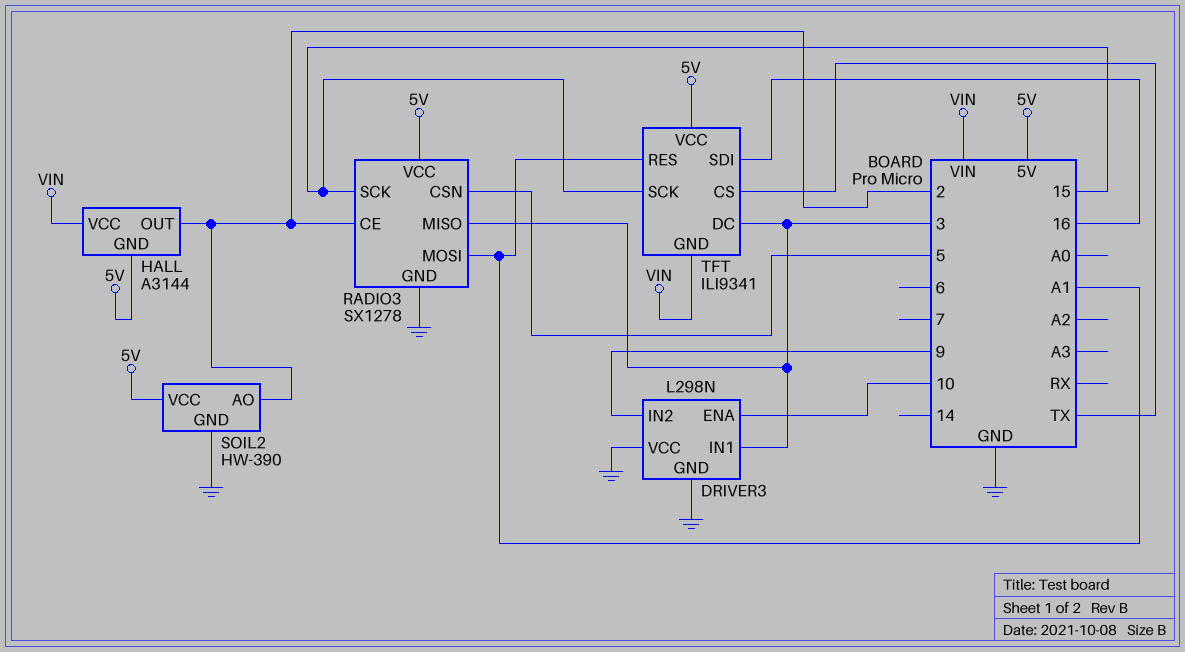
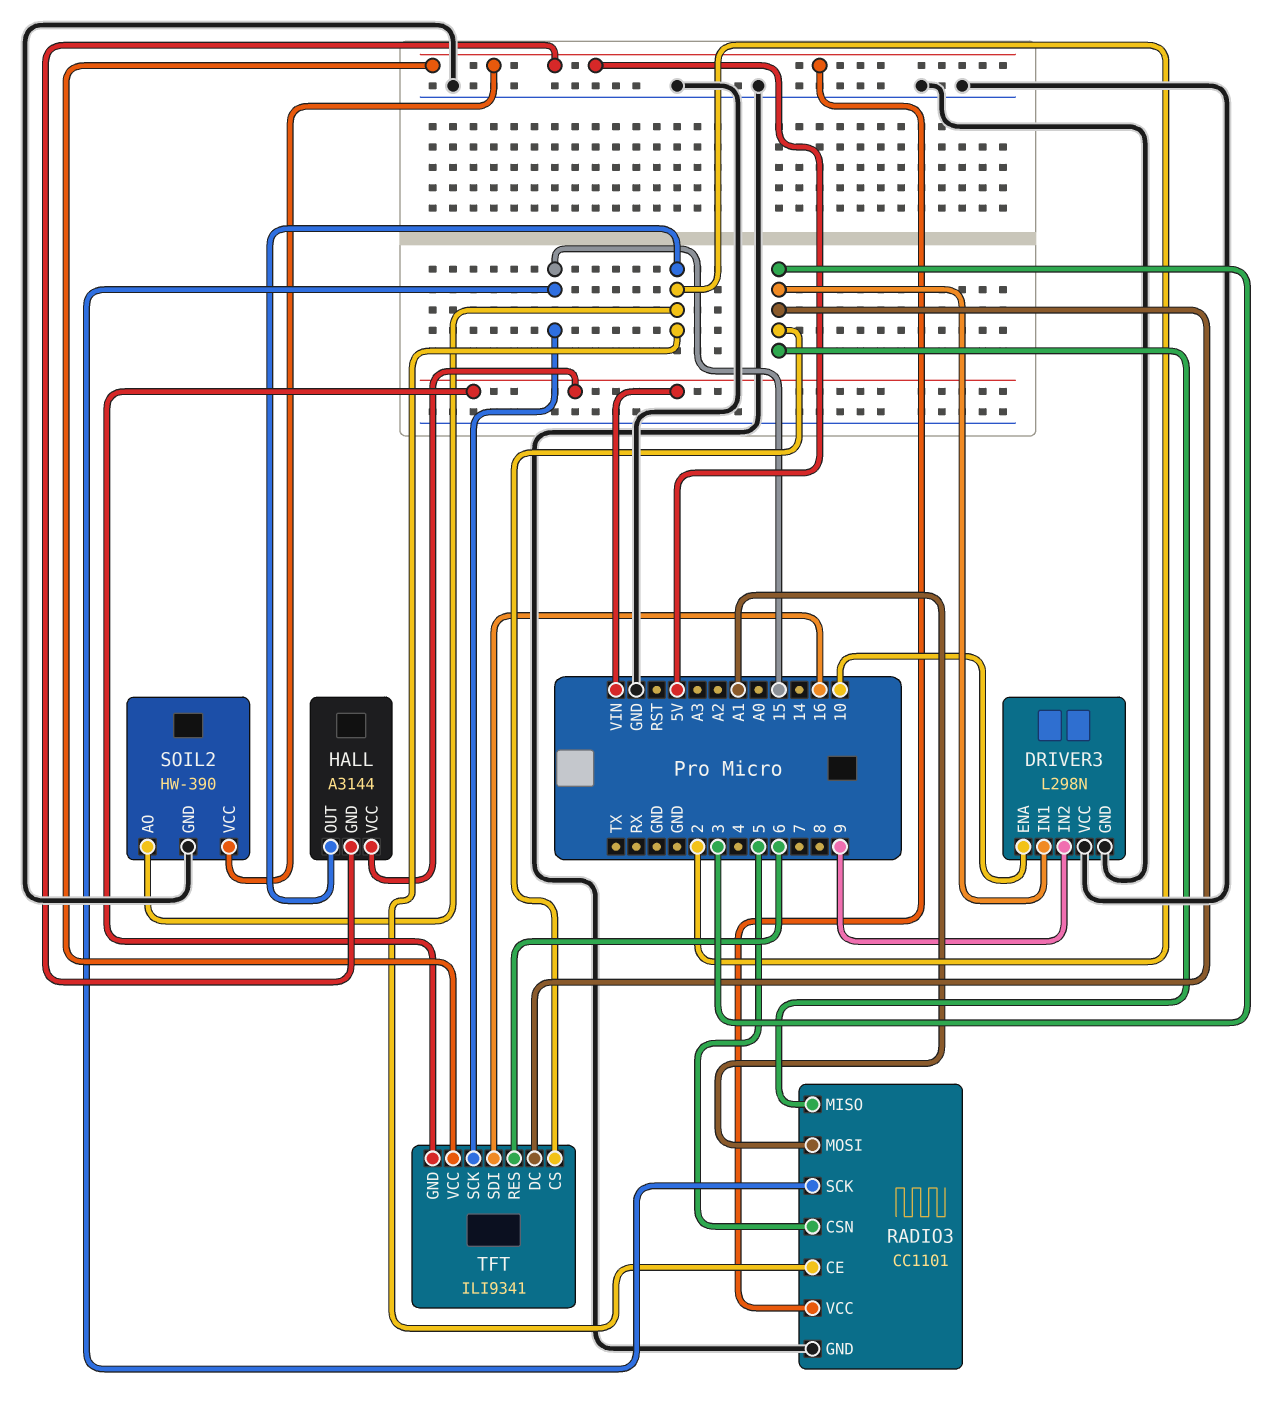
RADIO3: SX1278 -> CC1101
TFT pin CS: TX -> 3
TFT pin RES: A1 -> 6

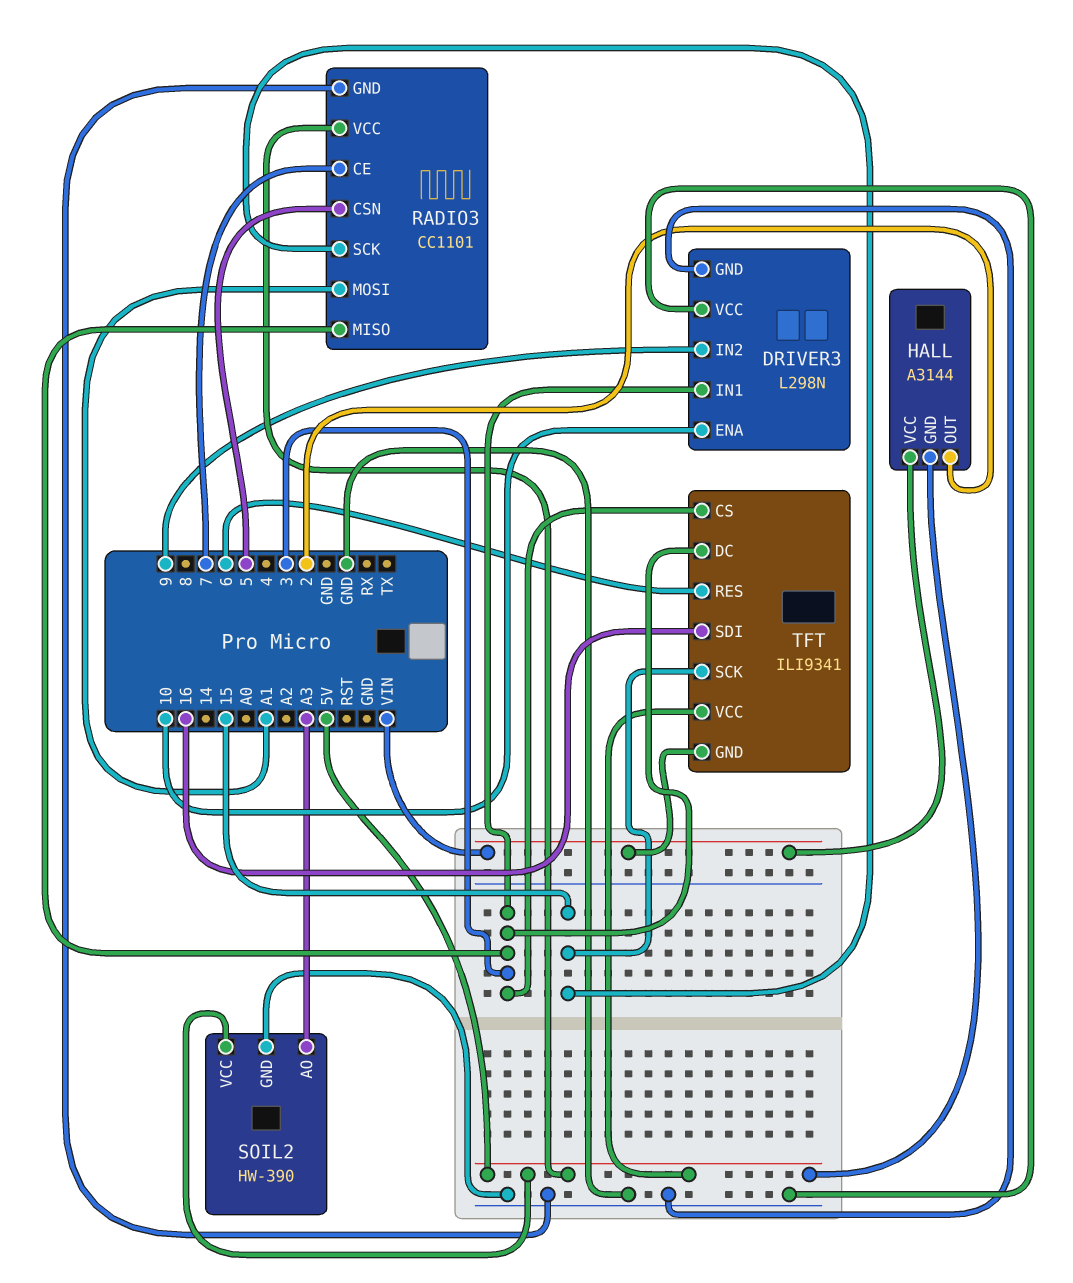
RADIO3 pin CE: 2 -> 7
SOIL2 pin AO: 2 -> A3

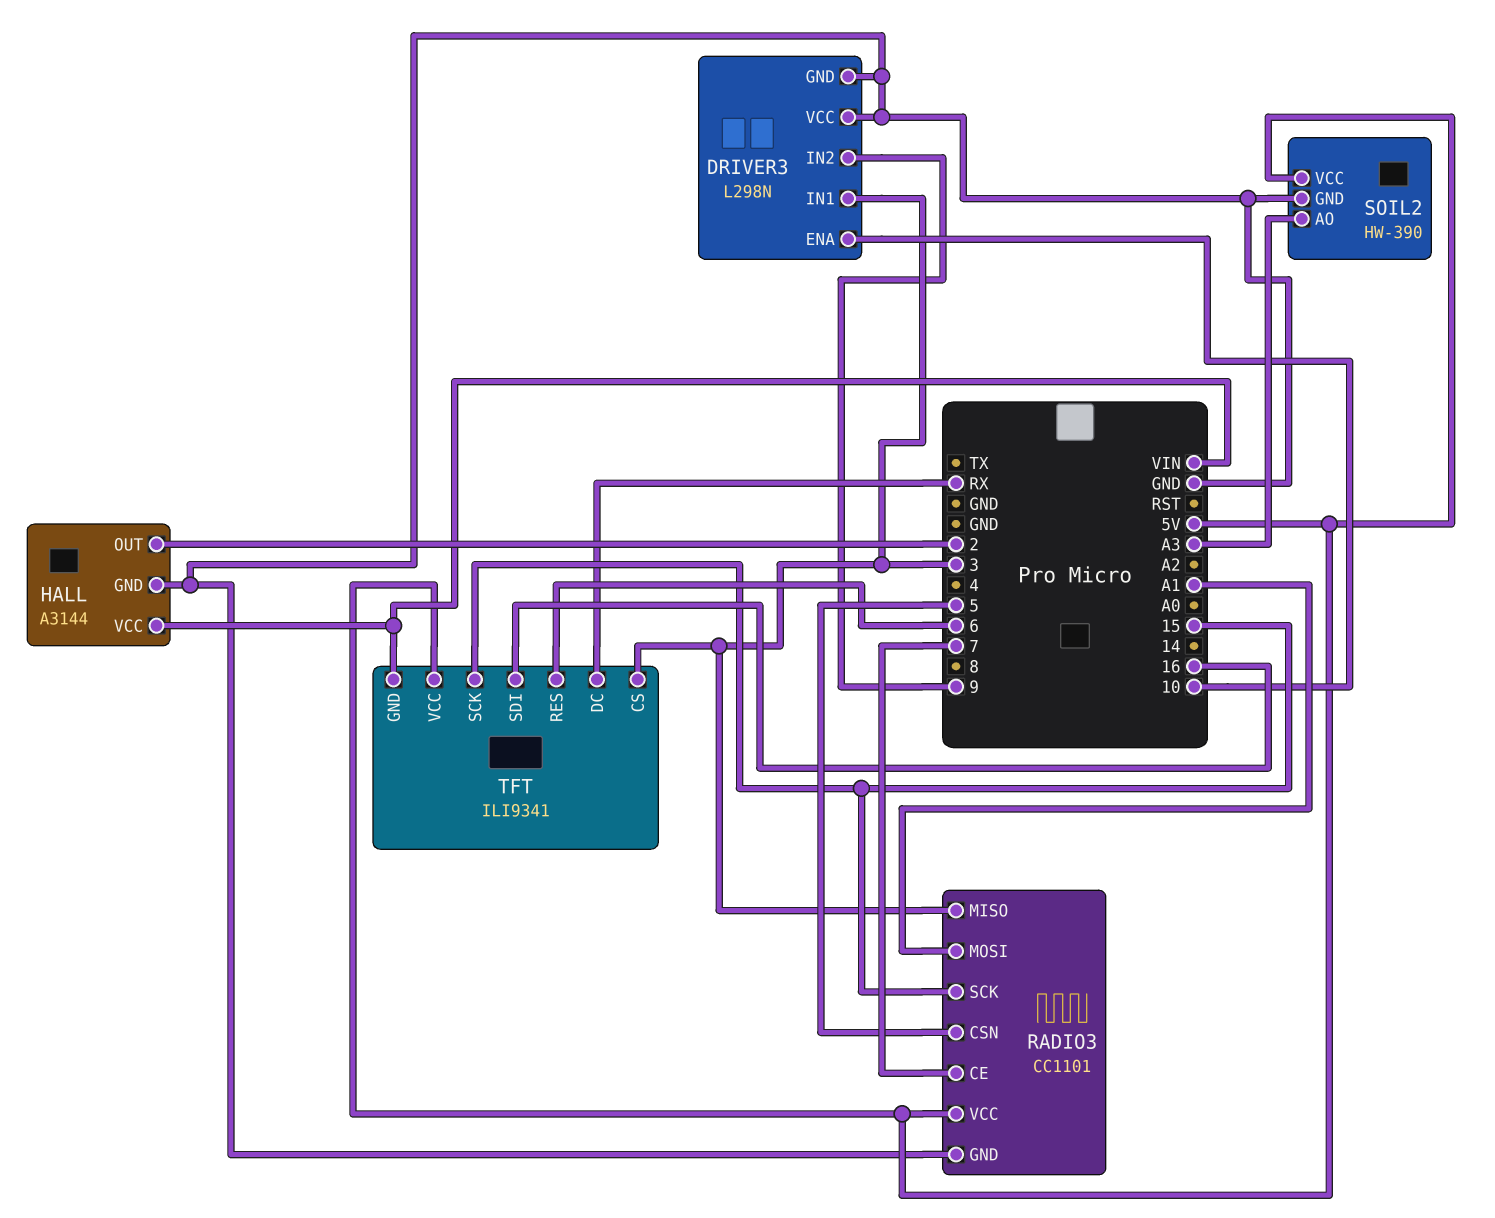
HALL pin GND: 5V -> GND
TFT pin DC: 3 -> RX

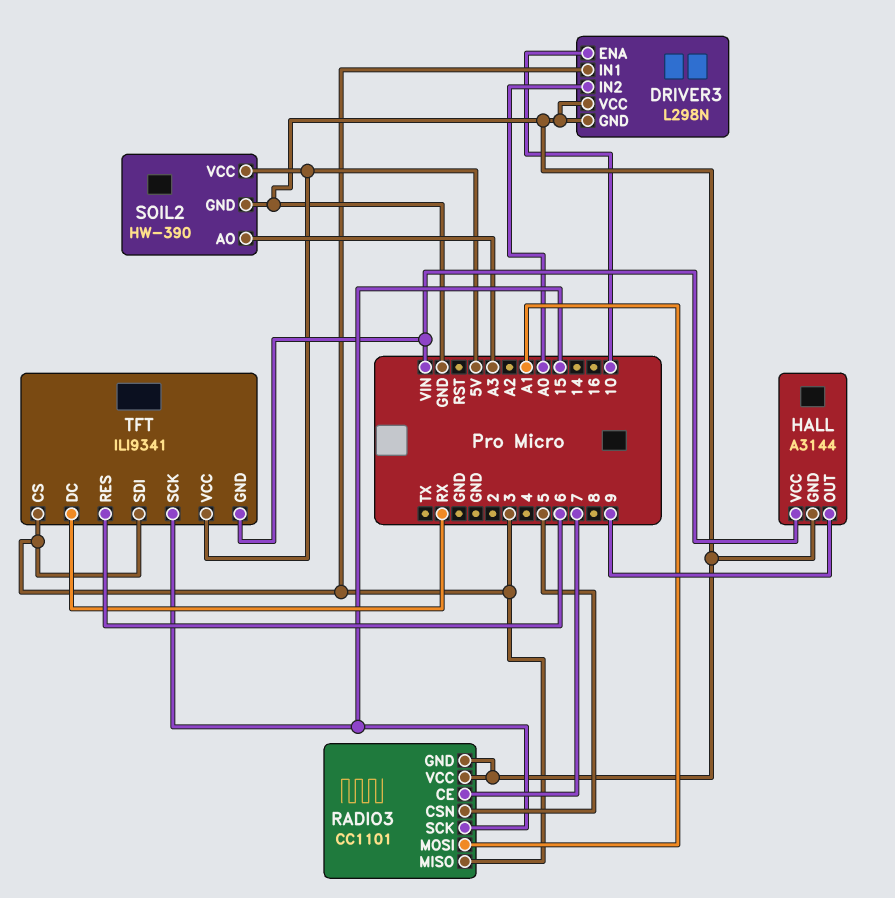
DRIVER3 pin IN2: 9 -> A0
HALL pin OUT: 2 -> 9
RADIO3 pin VCC: 5V -> GND
TFT pin SDI: 16 -> 3

